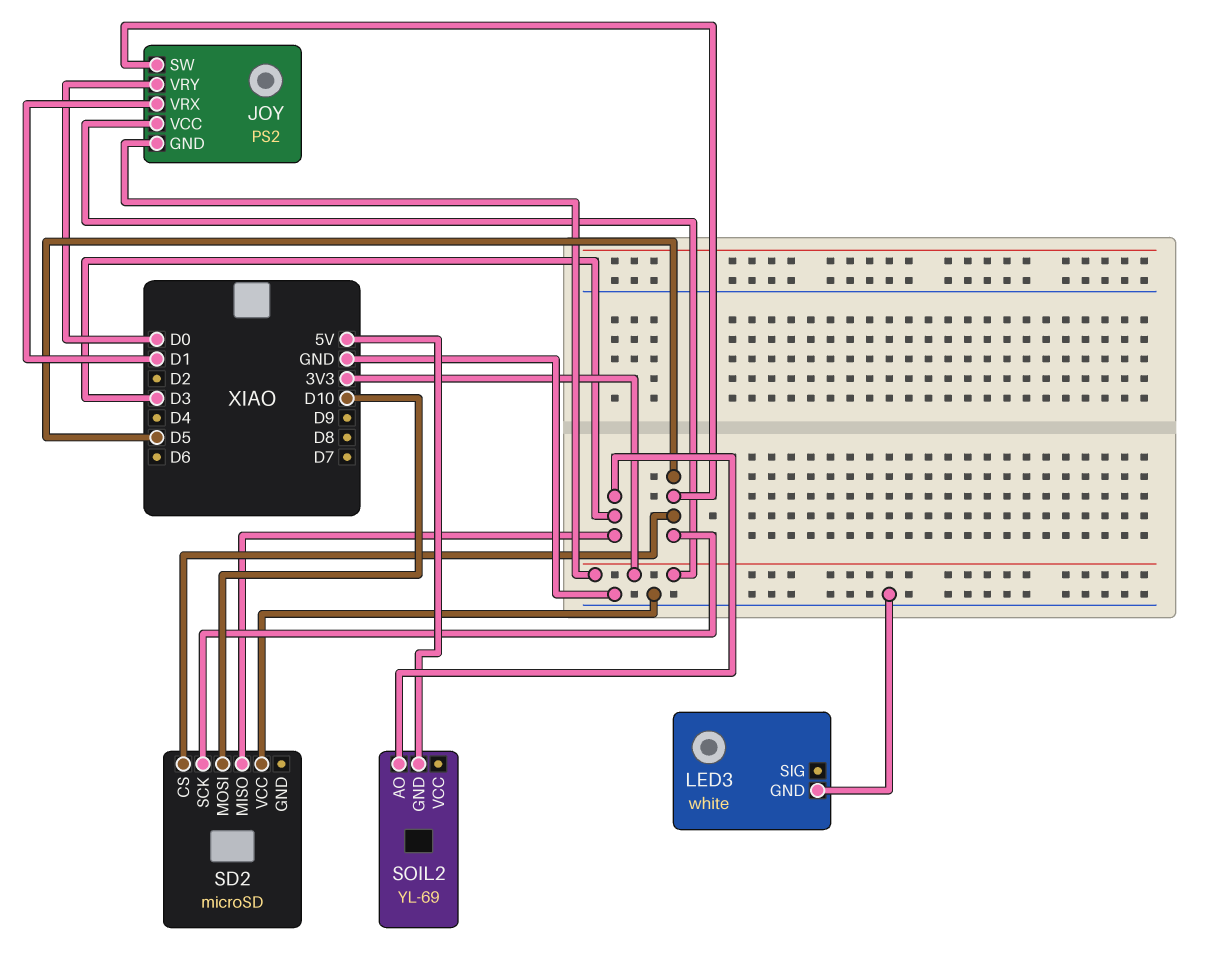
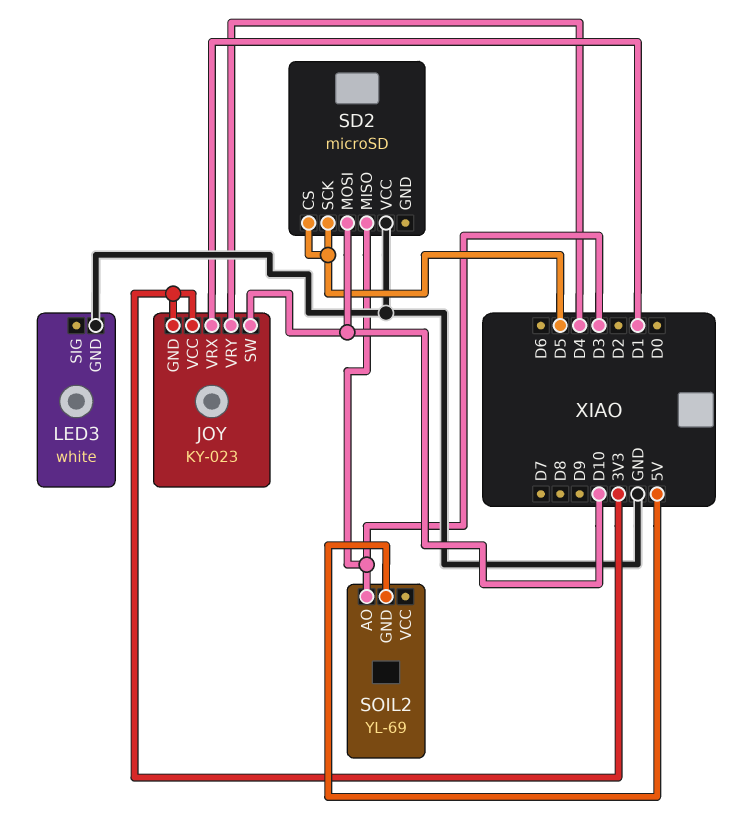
JOY: PS2 -> KY-023
JOY pin SW: D5 -> D10
JOY pin VRY: D0 -> D4

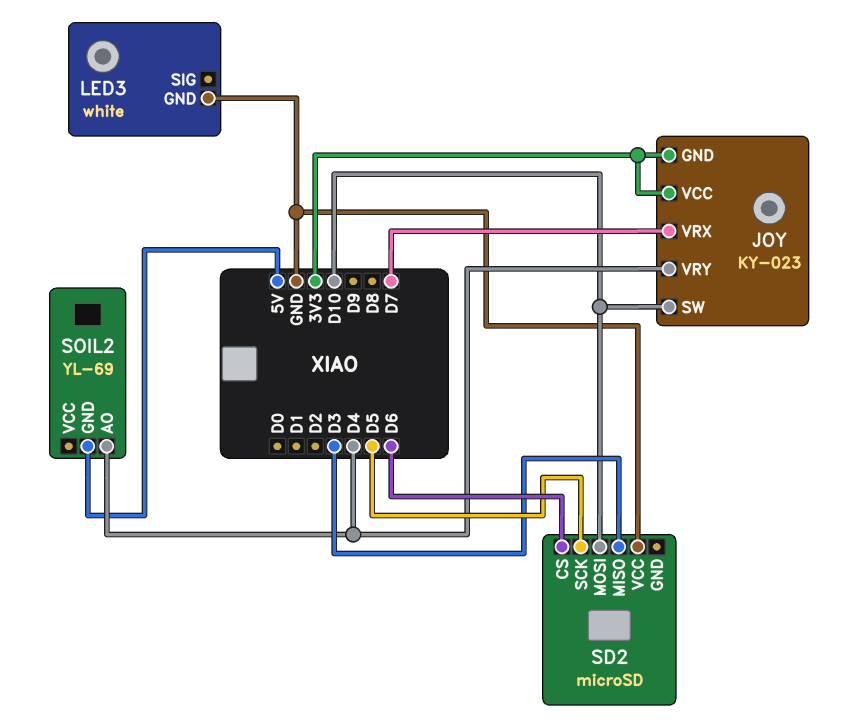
JOY pin VRX: D1 -> D7
SD2 pin CS: D5 -> D6
SOIL2 pin AO: D3 -> D4

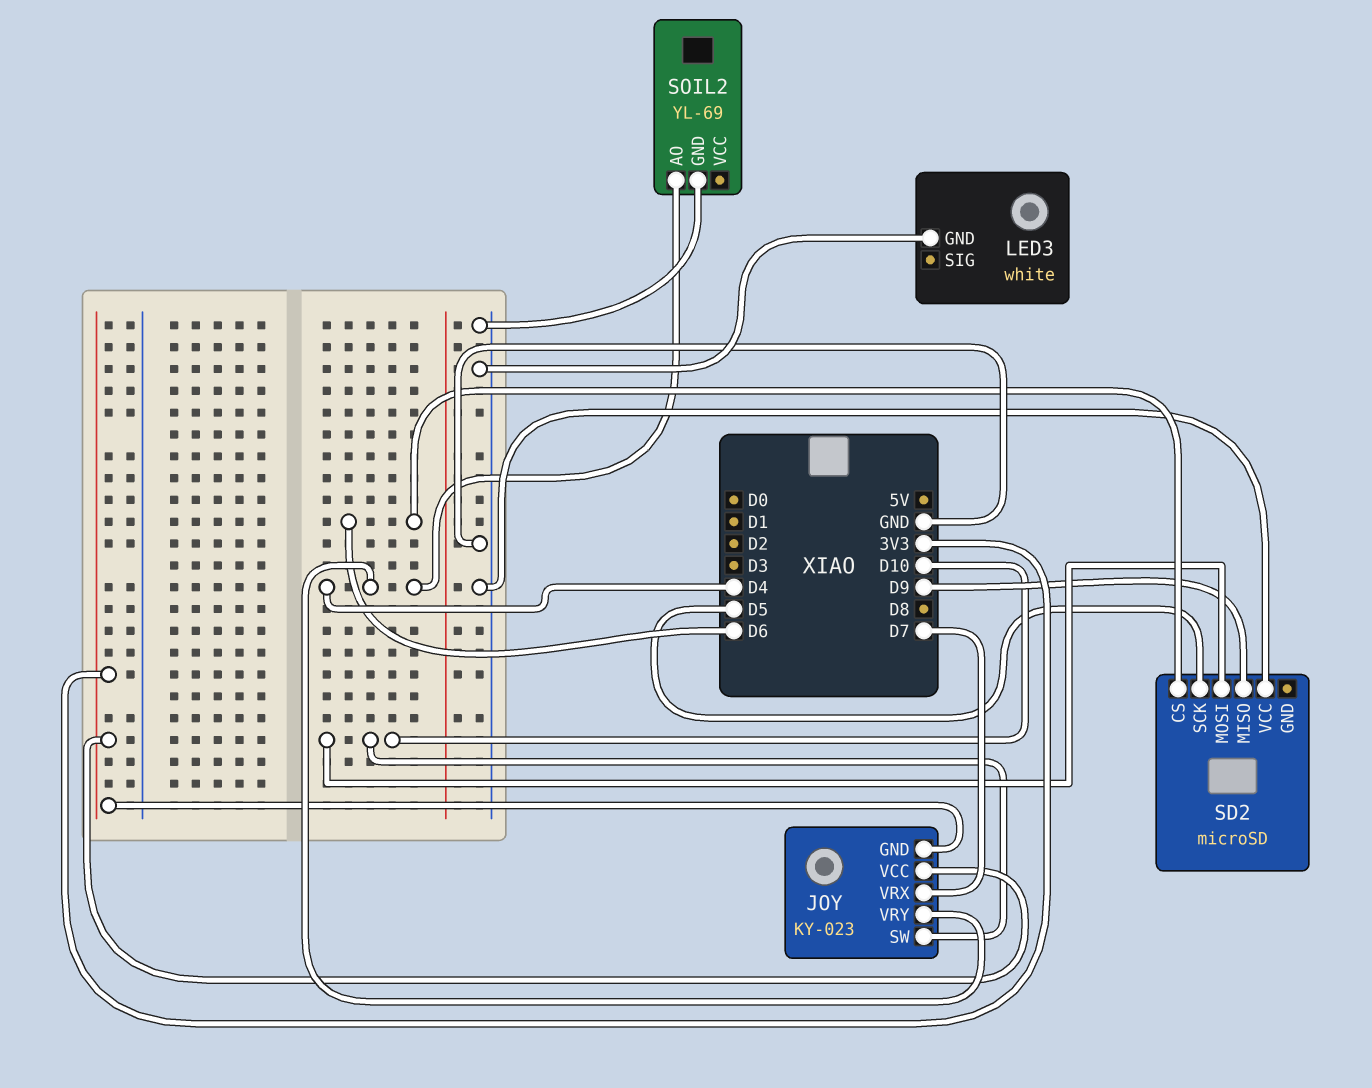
SD2 pin MISO: D3 -> D9
SOIL2 pin GND: 5V -> GND

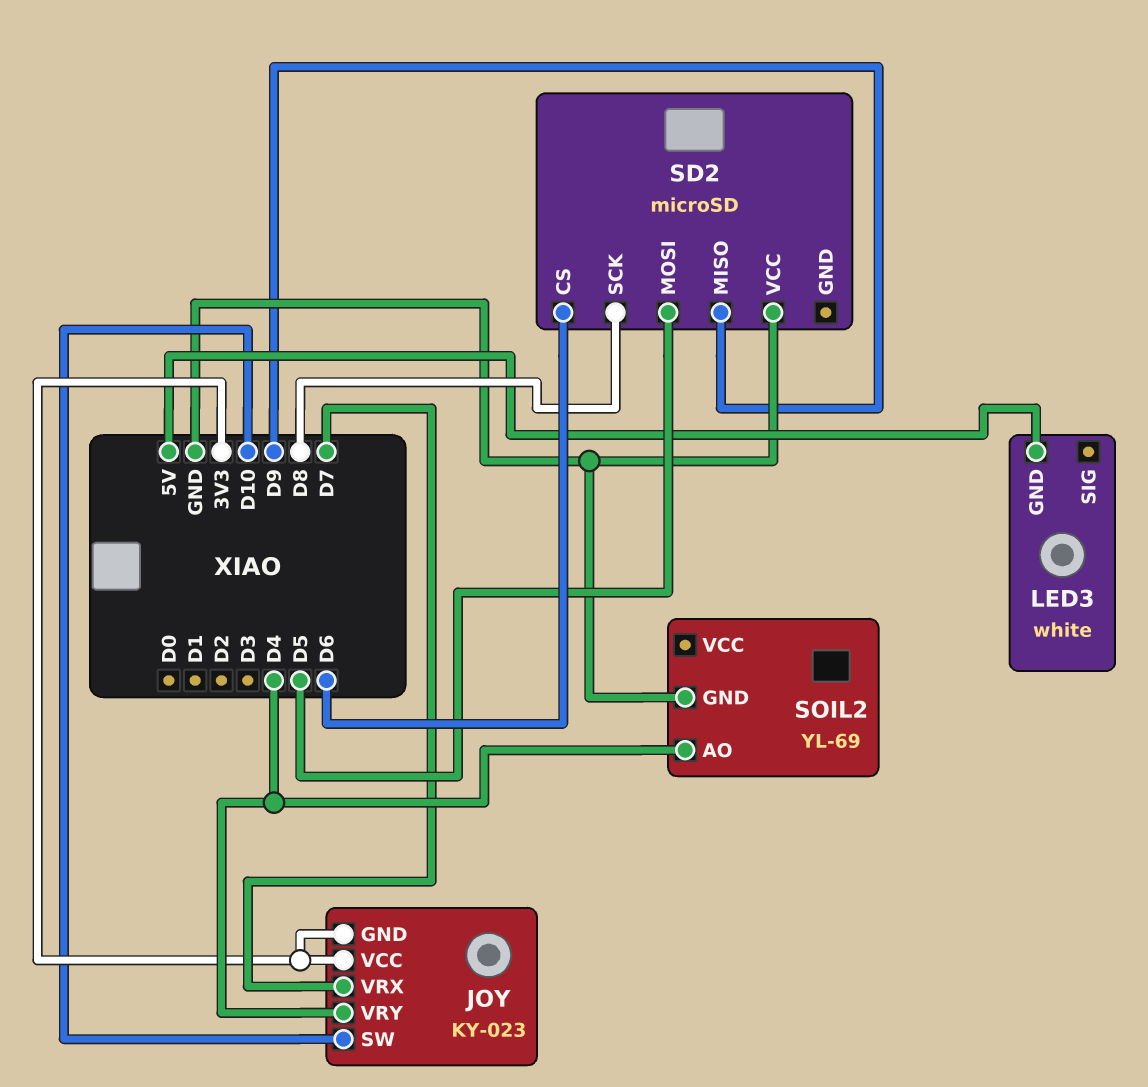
LED3 pin GND: GND -> 5V
SD2 pin MOSI: D10 -> D5
SD2 pin SCK: D5 -> D8

